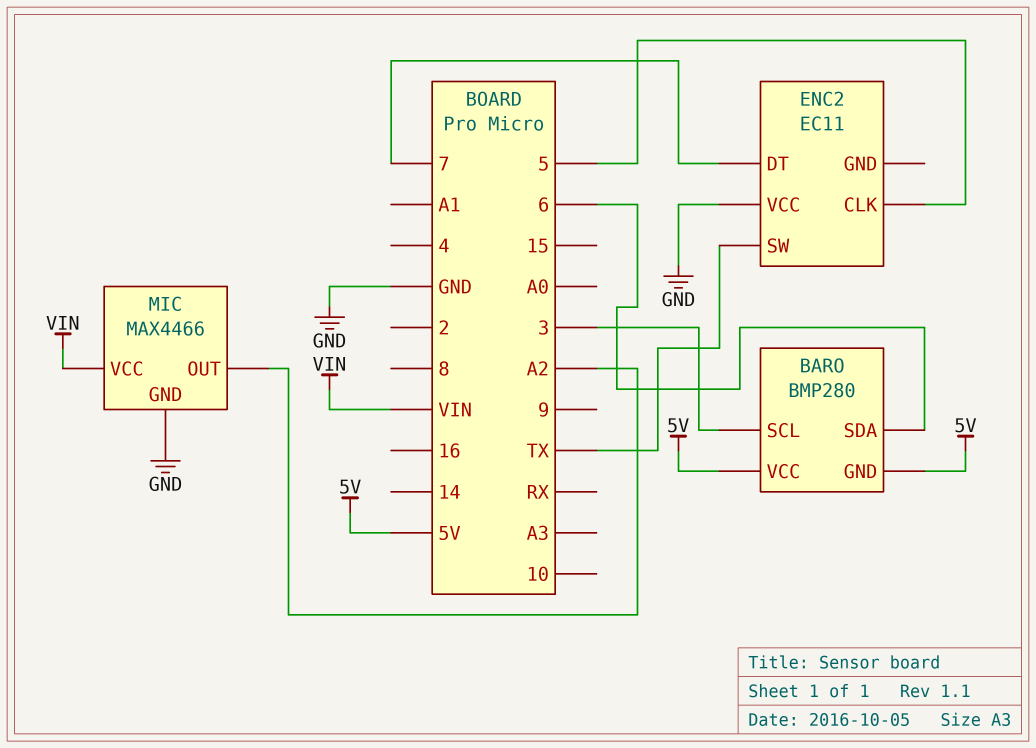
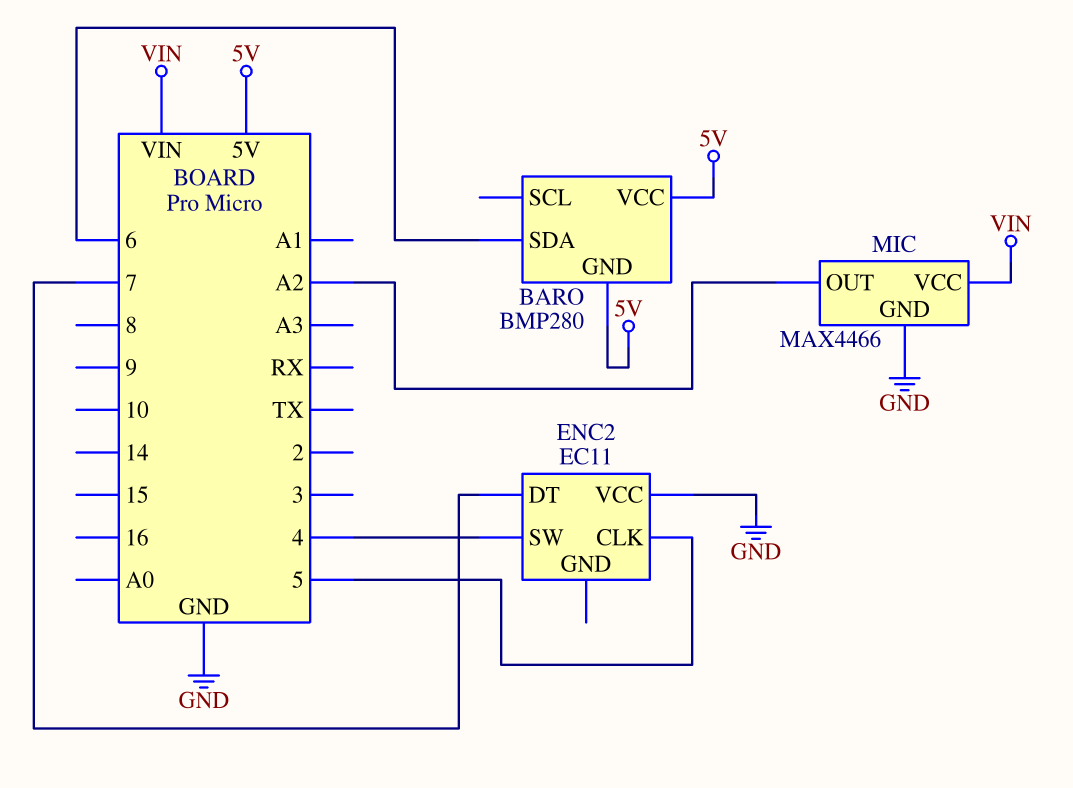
BARO pin SCL: 3 -> none
ENC2 pin SW: TX -> 4

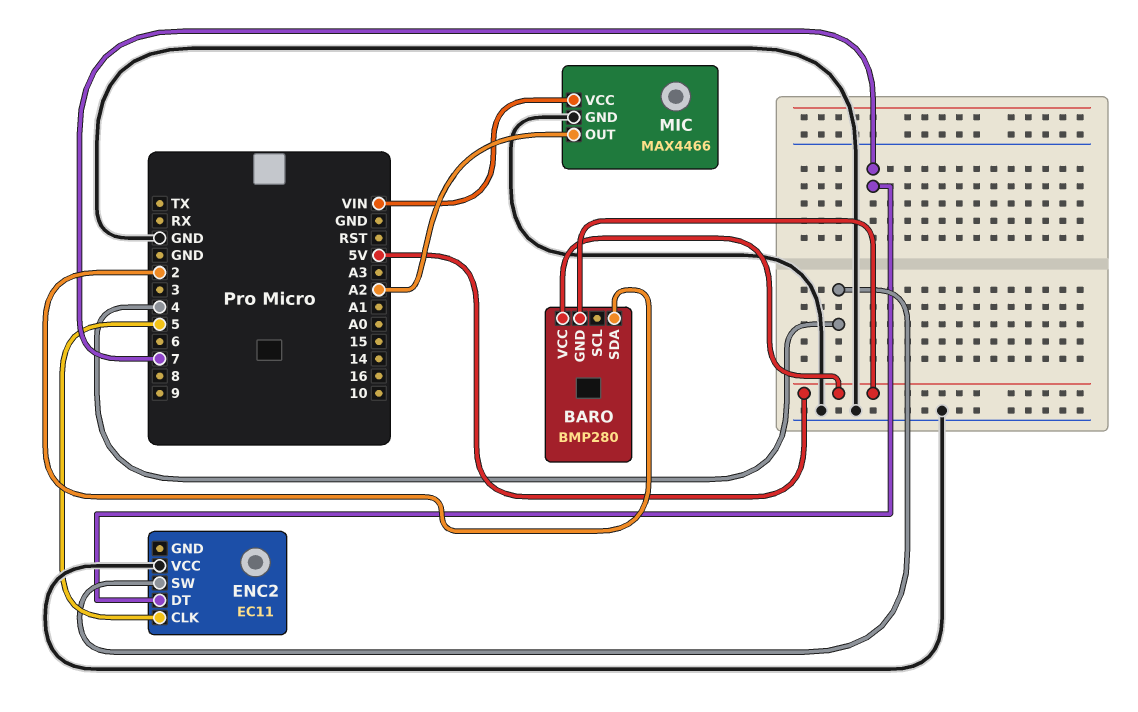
BARO pin SDA: 6 -> 2

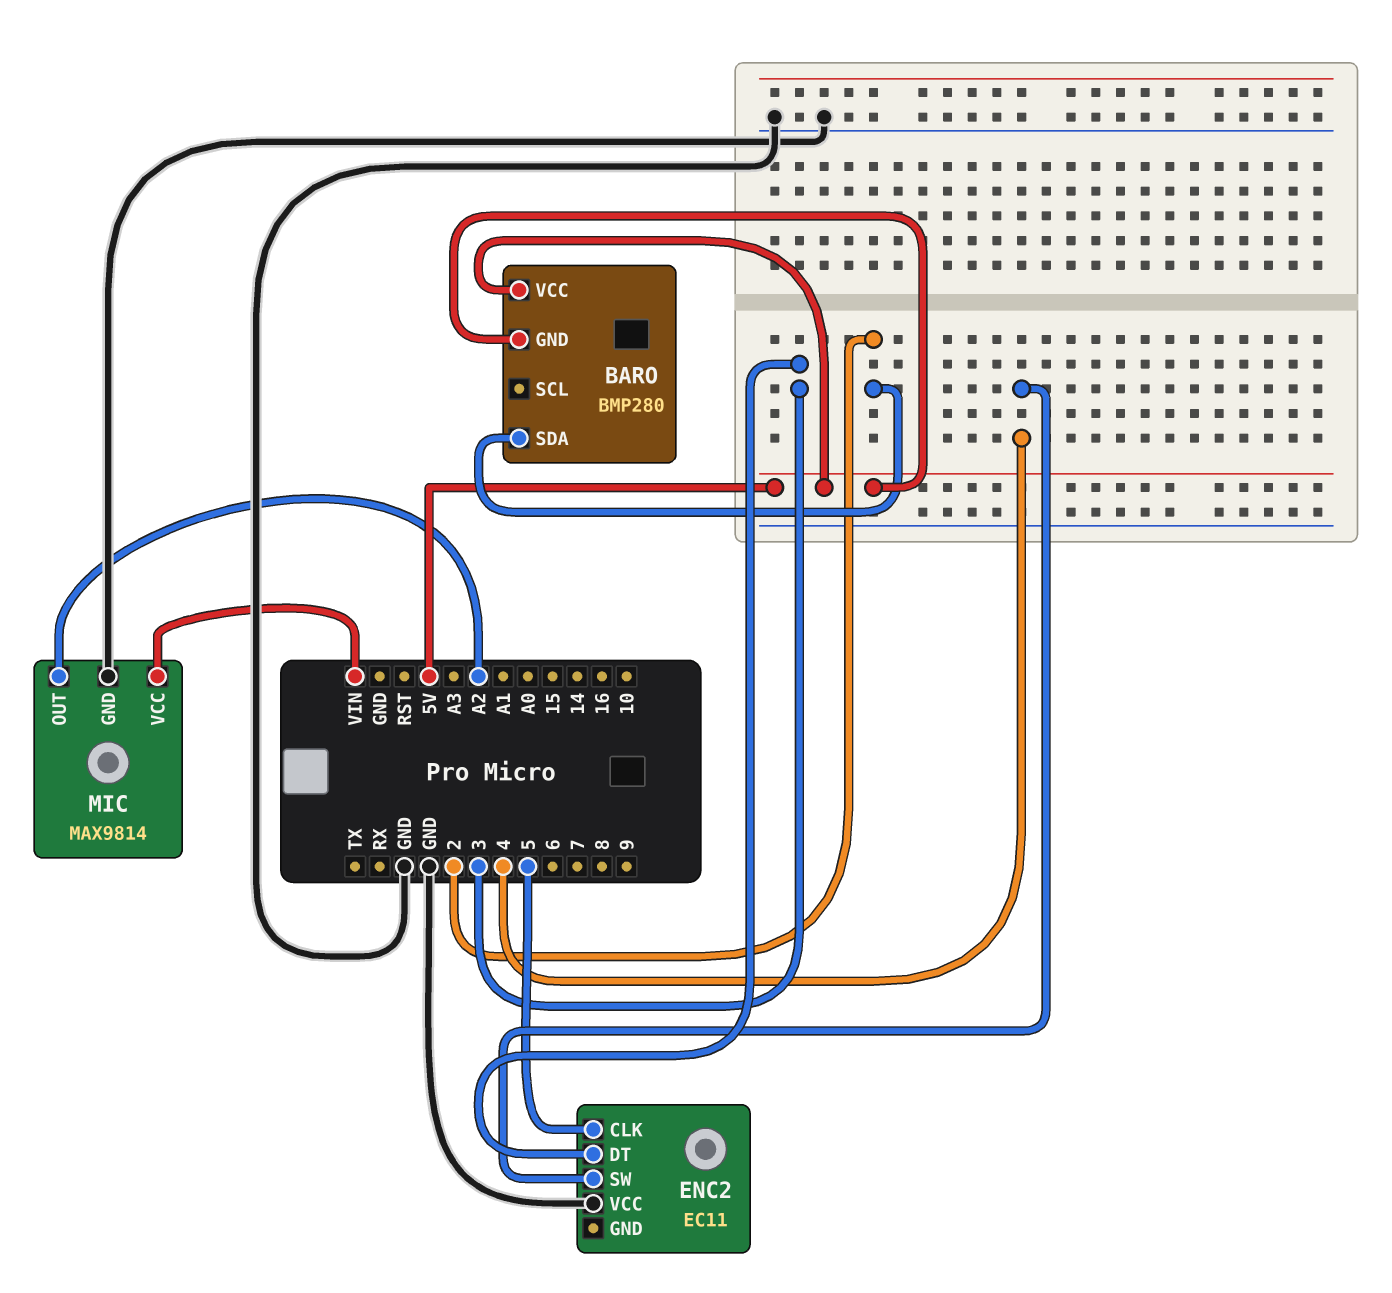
ENC2 pin DT: 7 -> 3
MIC: MAX4466 -> MAX9814

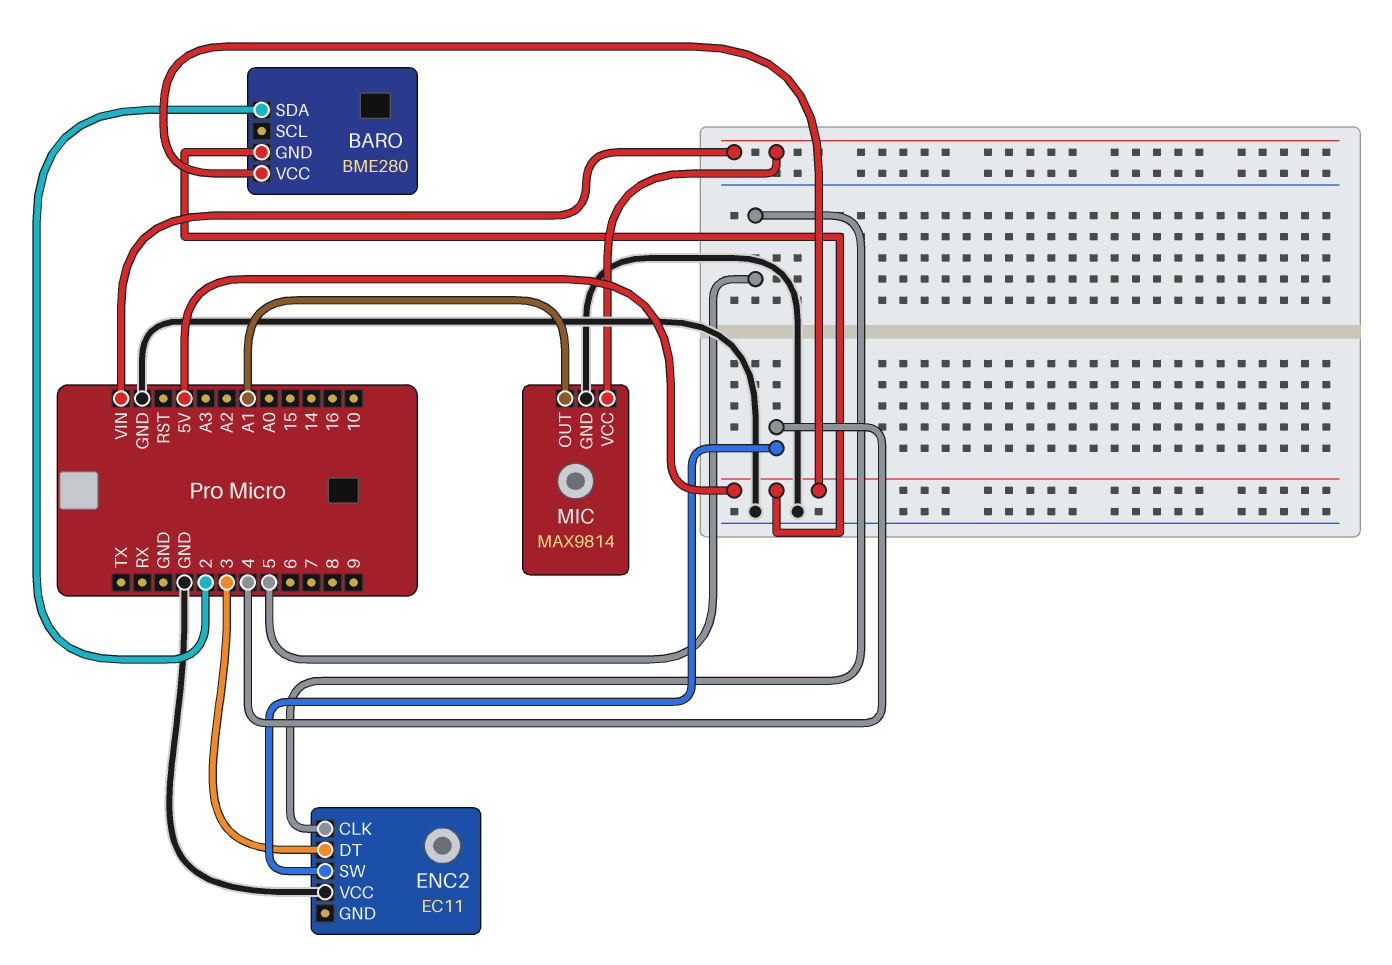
BARO: BMP280 -> BME280
MIC pin OUT: A2 -> A1

